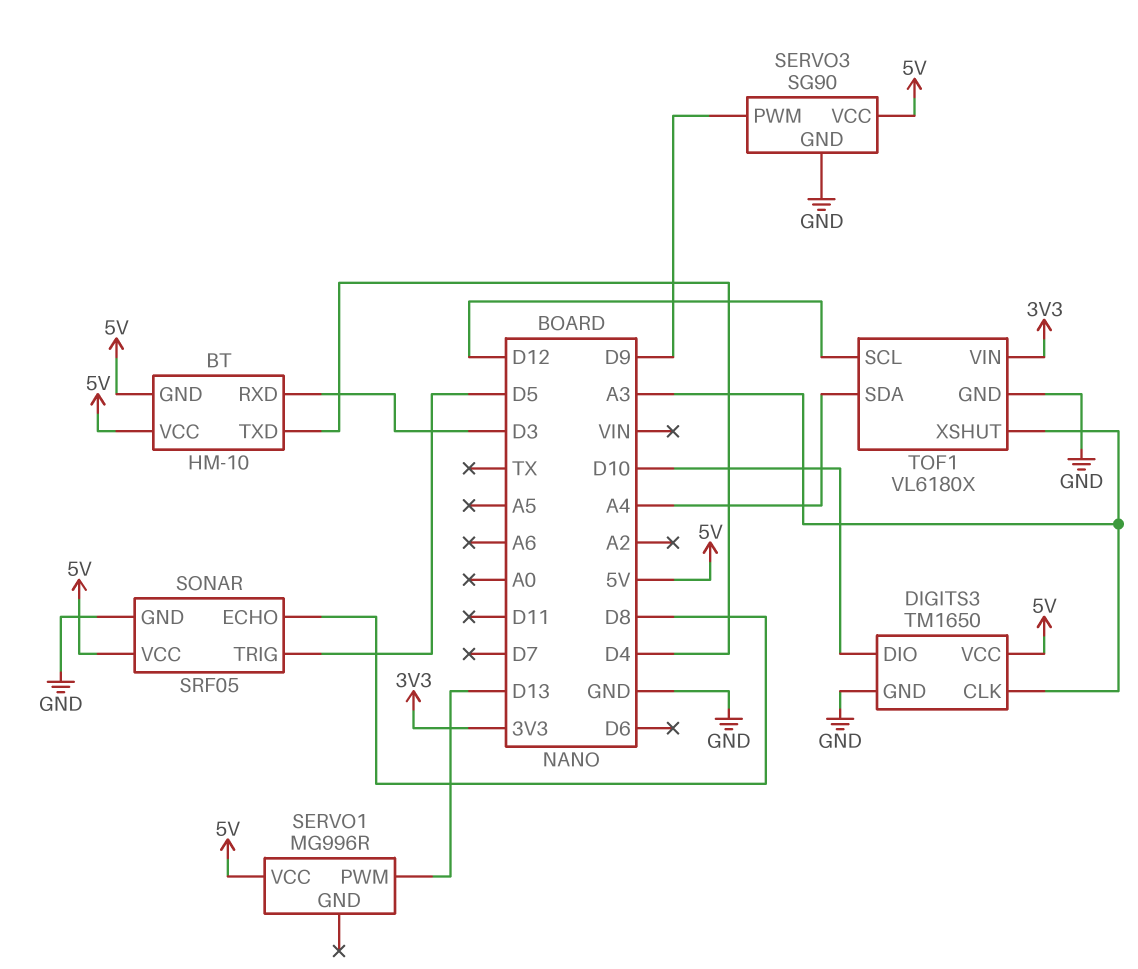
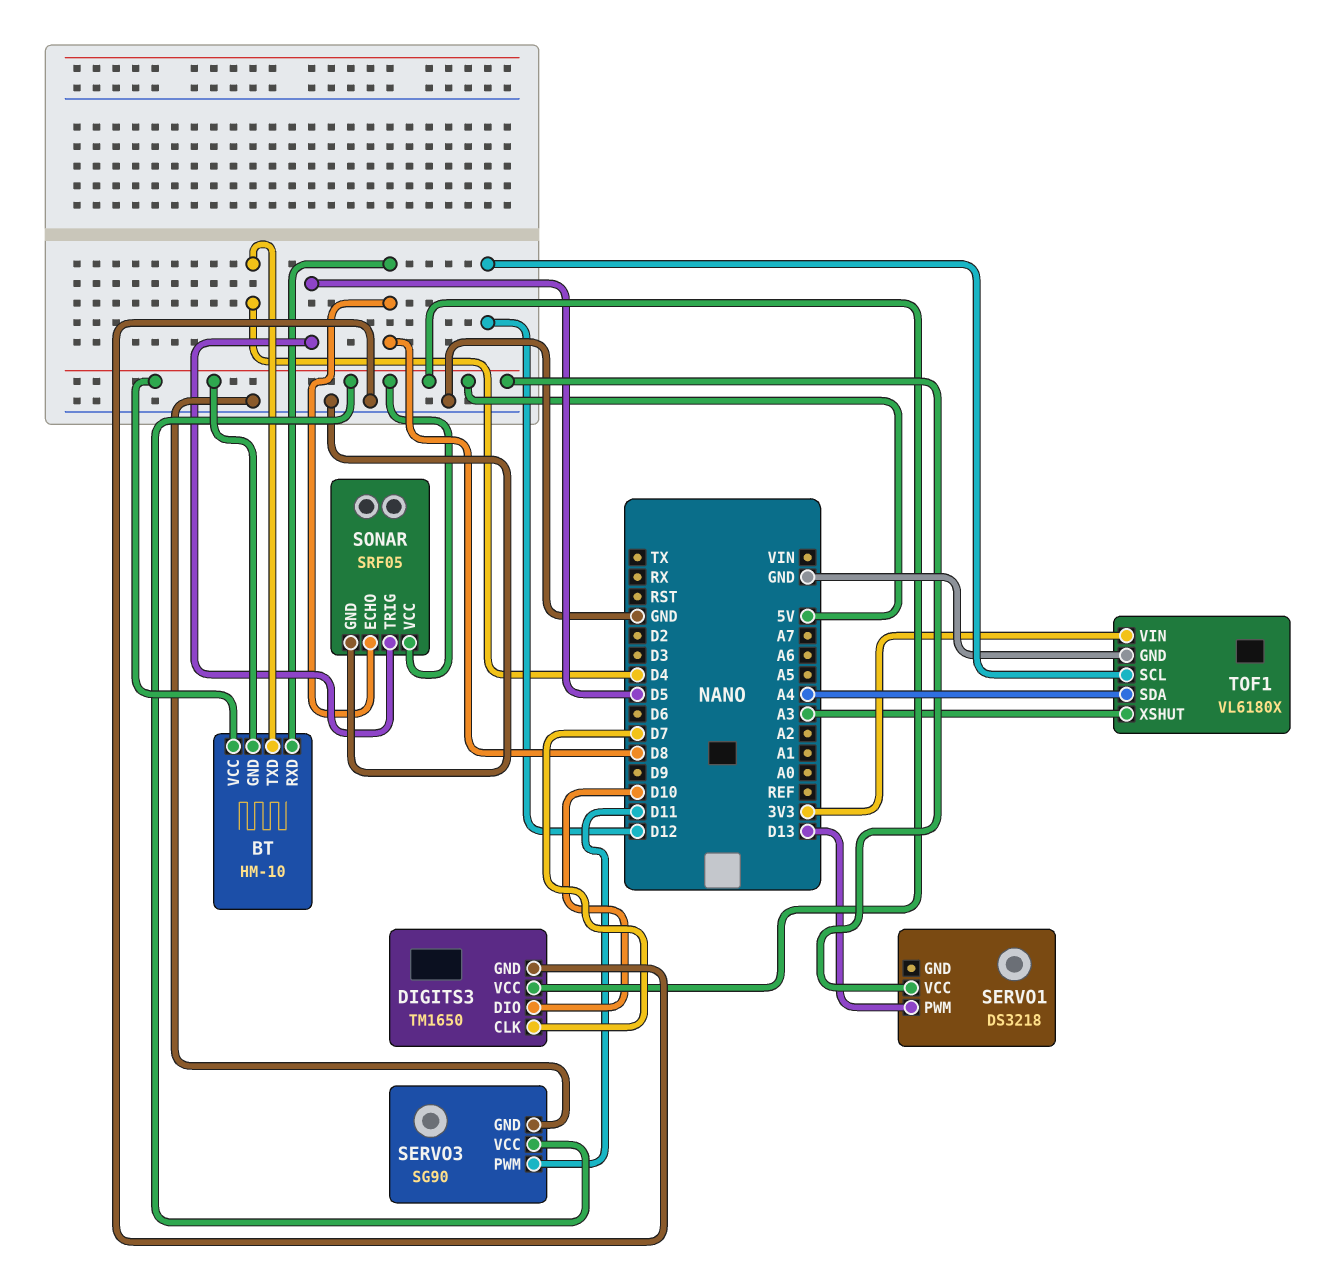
BT pin RXD: D3 -> D8
DIGITS3 pin CLK: A3 -> D7
SERVO1: MG996R -> DS3218
SERVO3 pin PWM: D9 -> D11

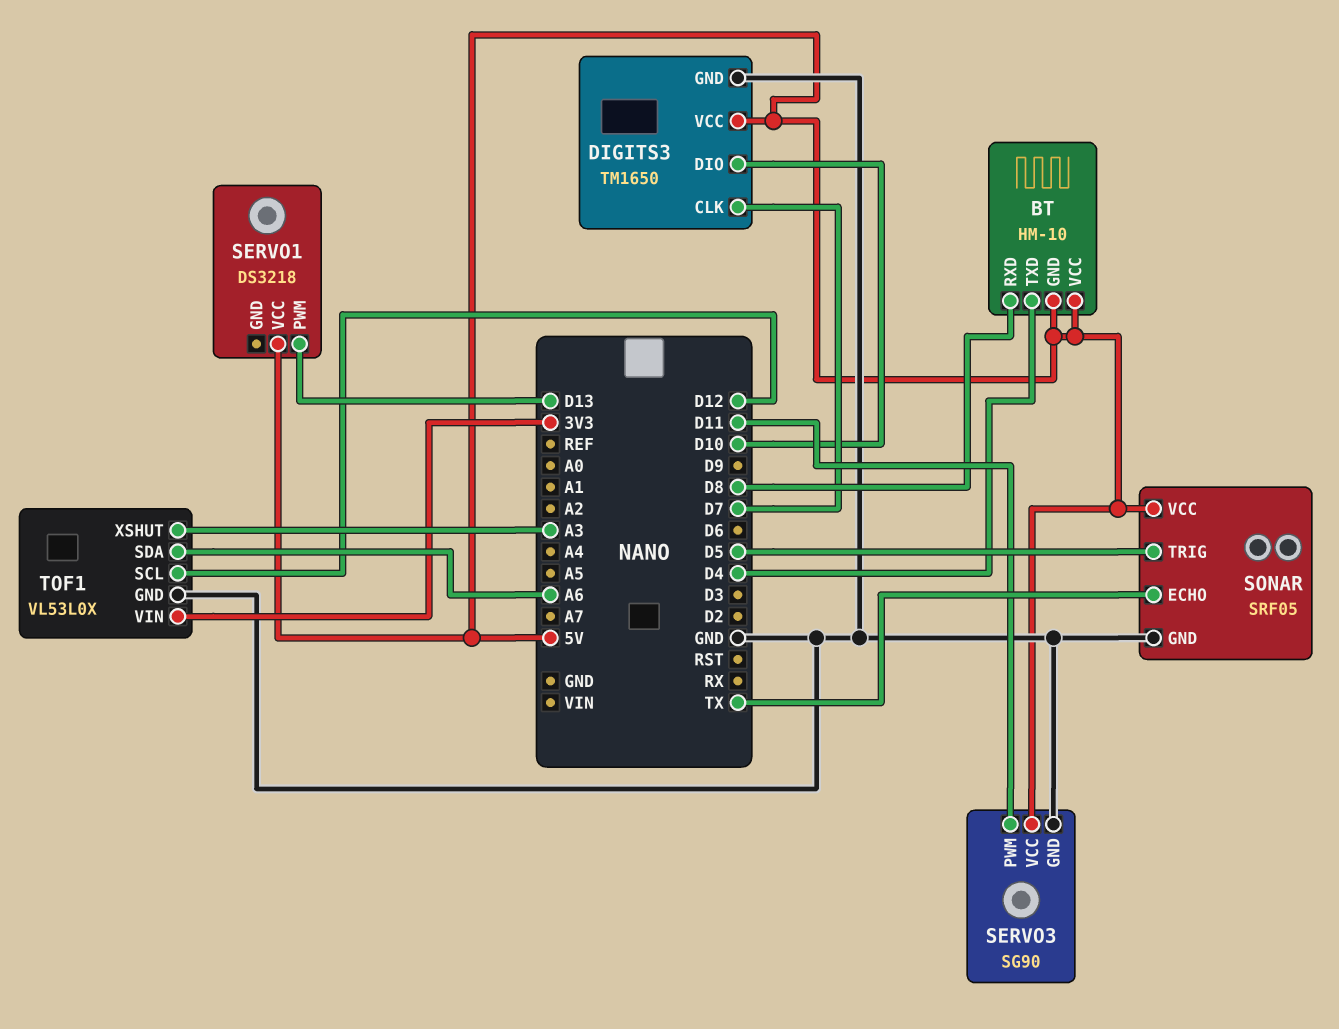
SONAR pin ECHO: D8 -> TX
TOF1: VL6180X -> VL53L0X
TOF1 pin SDA: A4 -> A6

